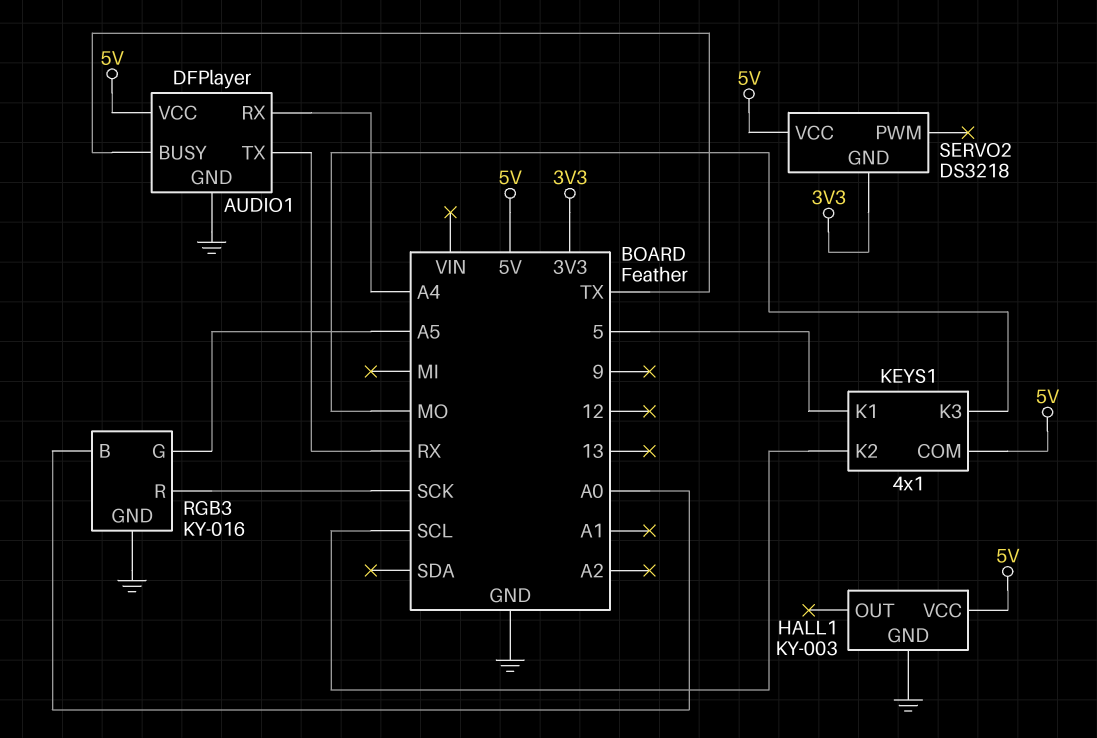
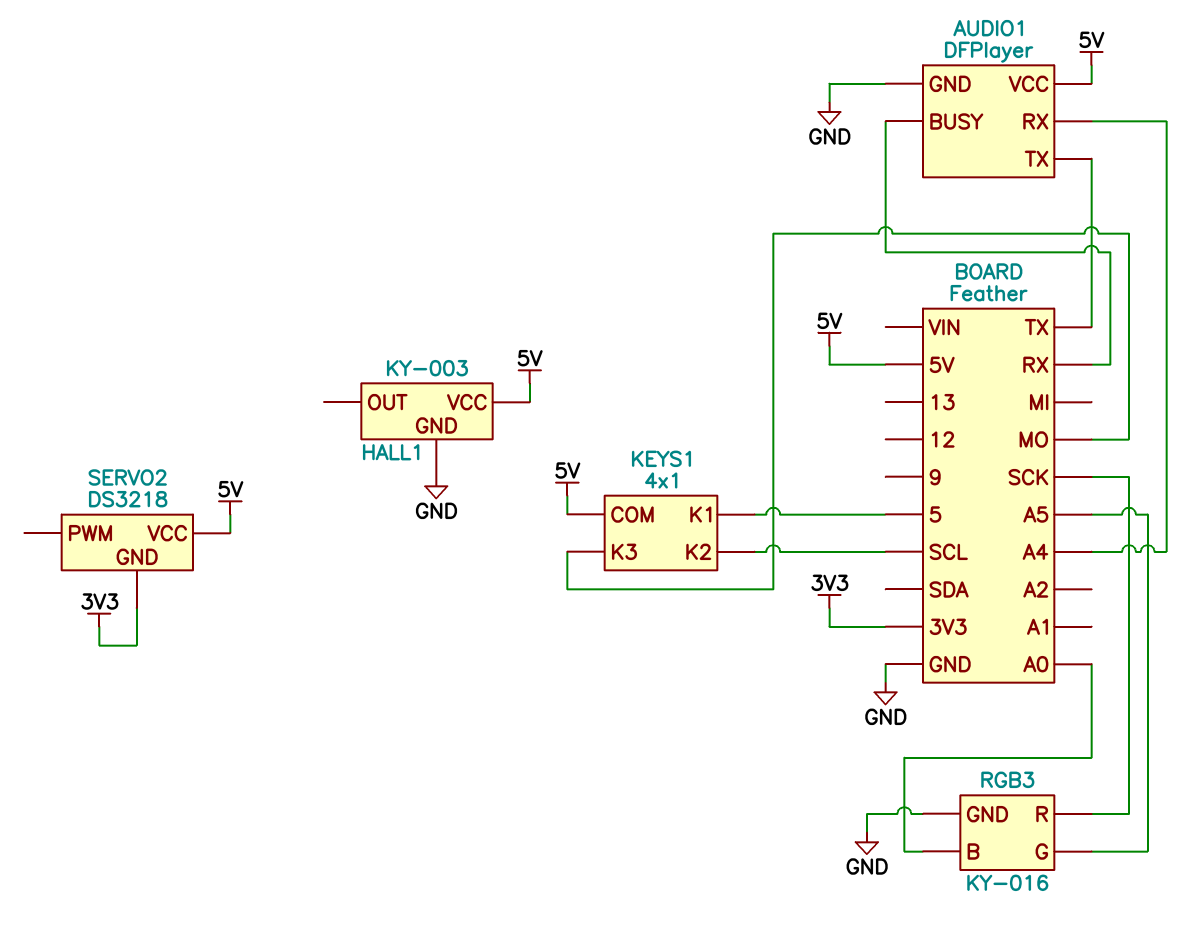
AUDIO1 pin BUSY: TX -> RX
AUDIO1 pin TX: RX -> TX

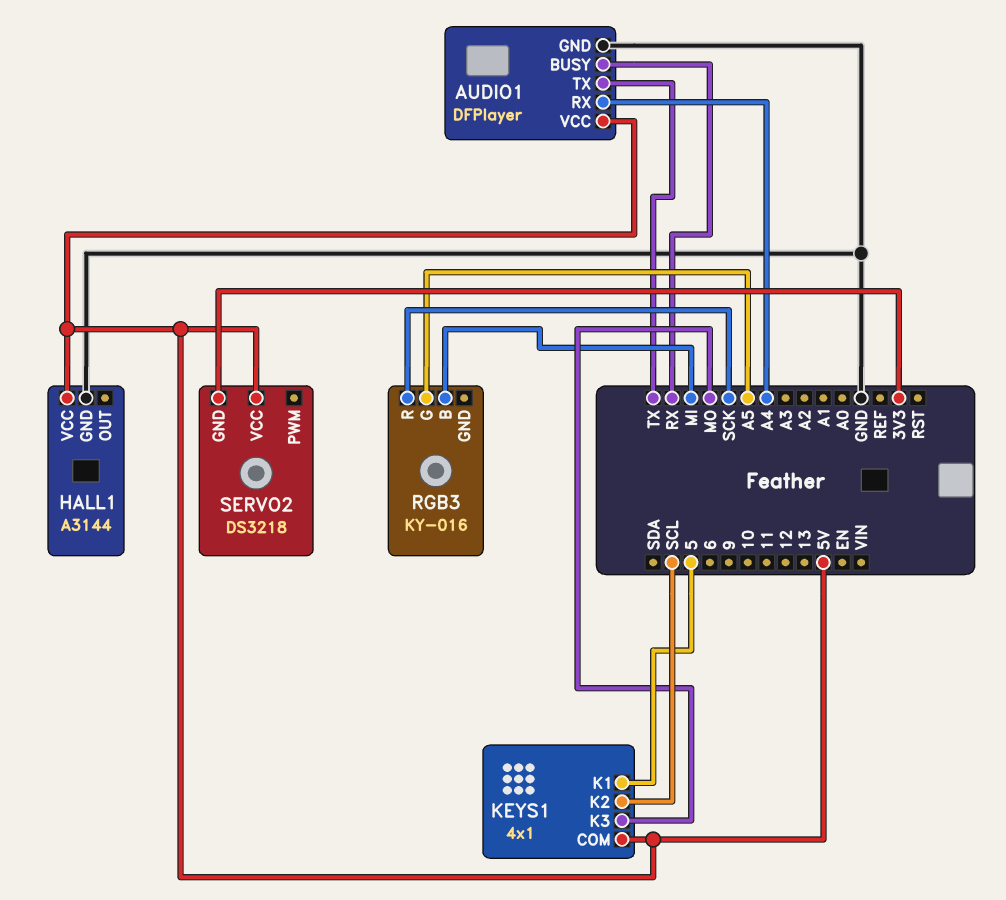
HALL1: KY-003 -> A3144
RGB3 pin B: A0 -> MI
RGB3 pin GND: GND -> none

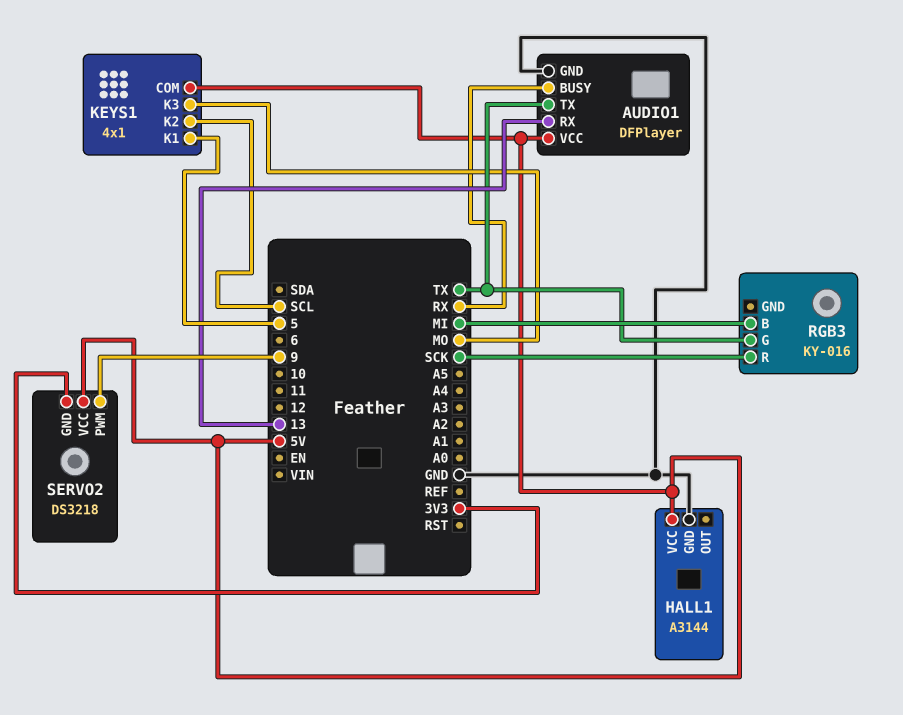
AUDIO1 pin RX: A4 -> 13
RGB3 pin G: A5 -> TX
SERVO2 pin PWM: none -> 9

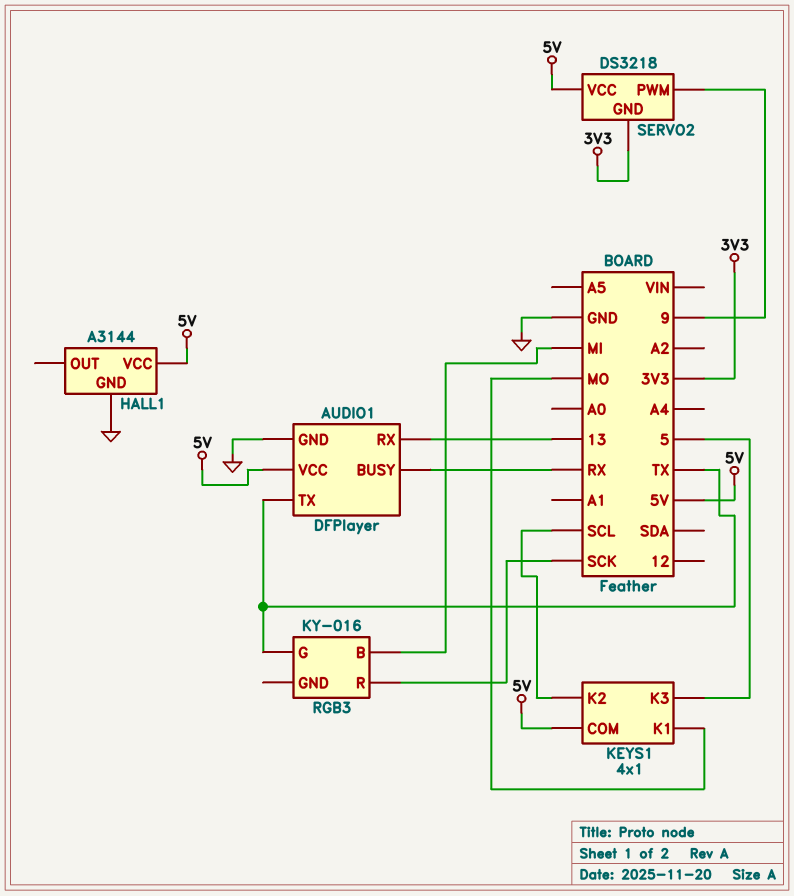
KEYS1 pin K1: 5 -> MO
KEYS1 pin K3: MO -> 5

